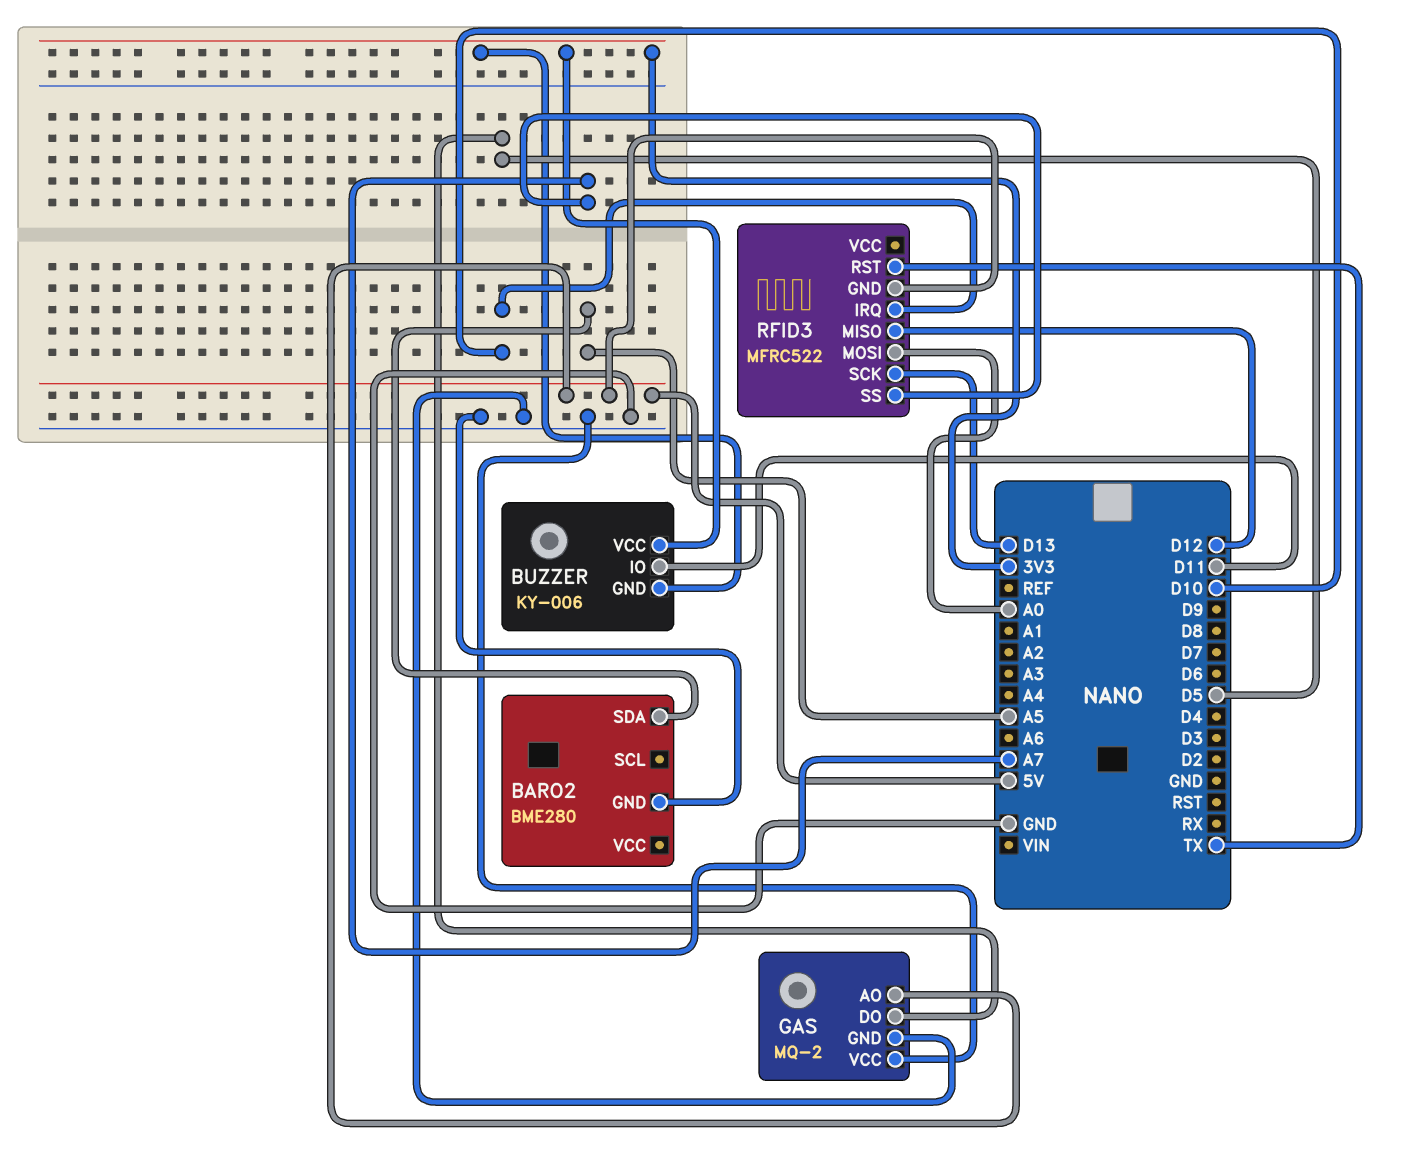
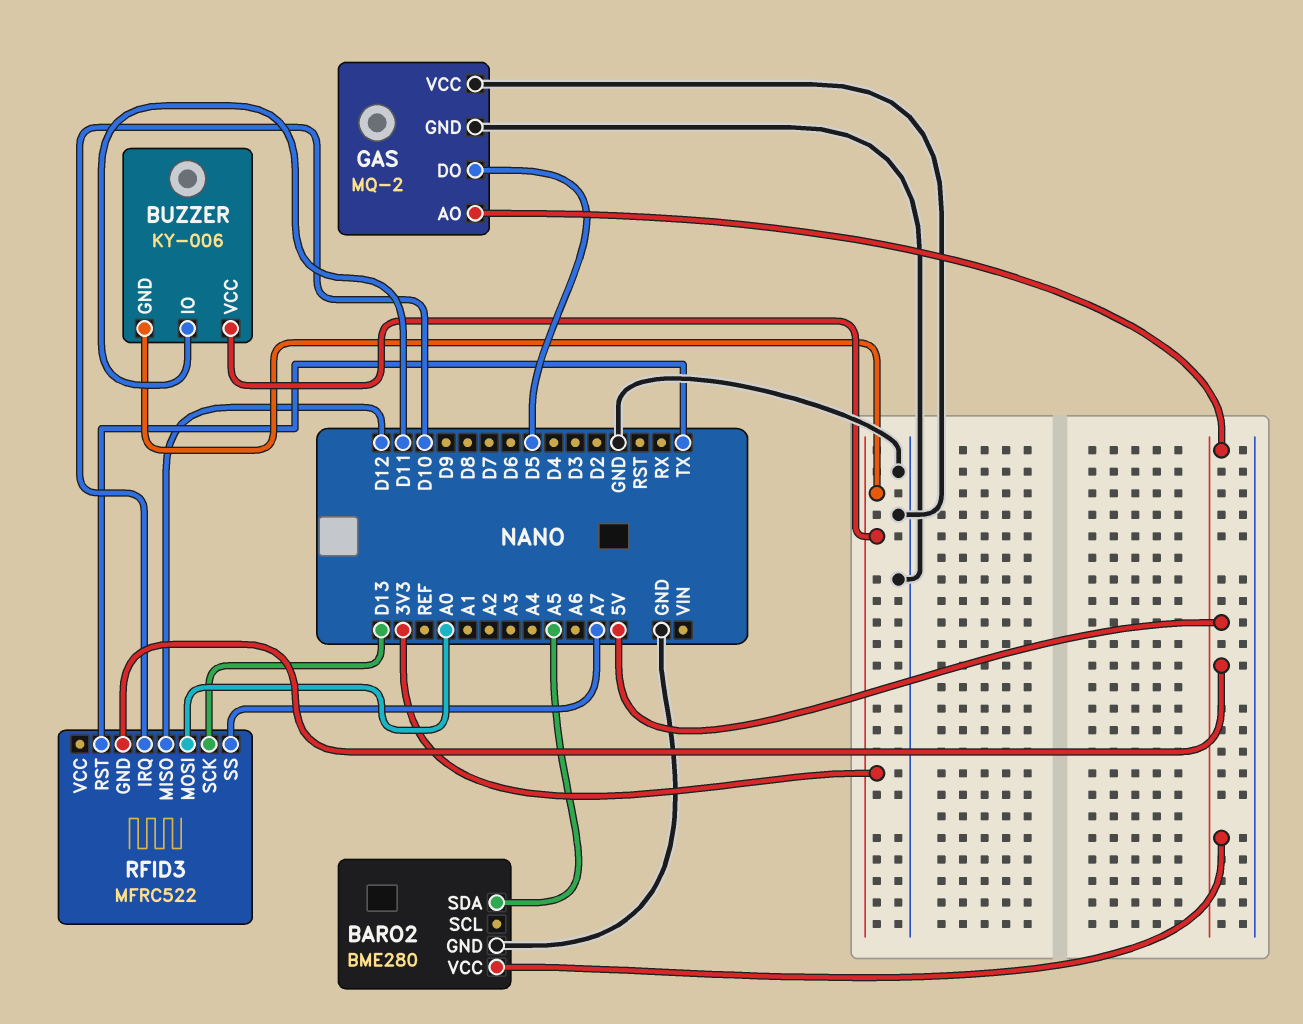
BARO2 pin VCC: none -> 5V

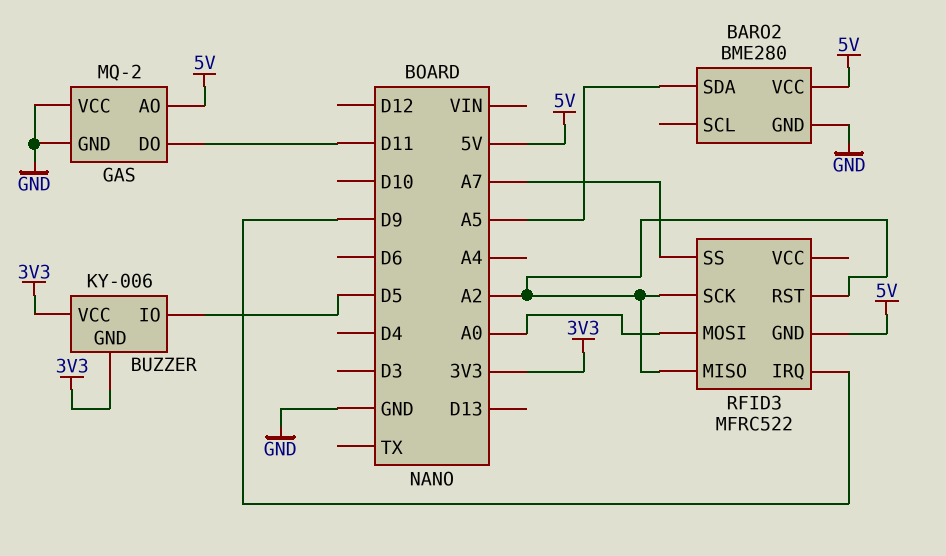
BUZZER pin IO: D11 -> D5
GAS pin DO: D5 -> D11
RFID3 pin IRQ: D10 -> D9
RFID3 pin MISO: D12 -> A2
RFID3 pin RST: TX -> A2
RFID3 pin SCK: D13 -> A2

